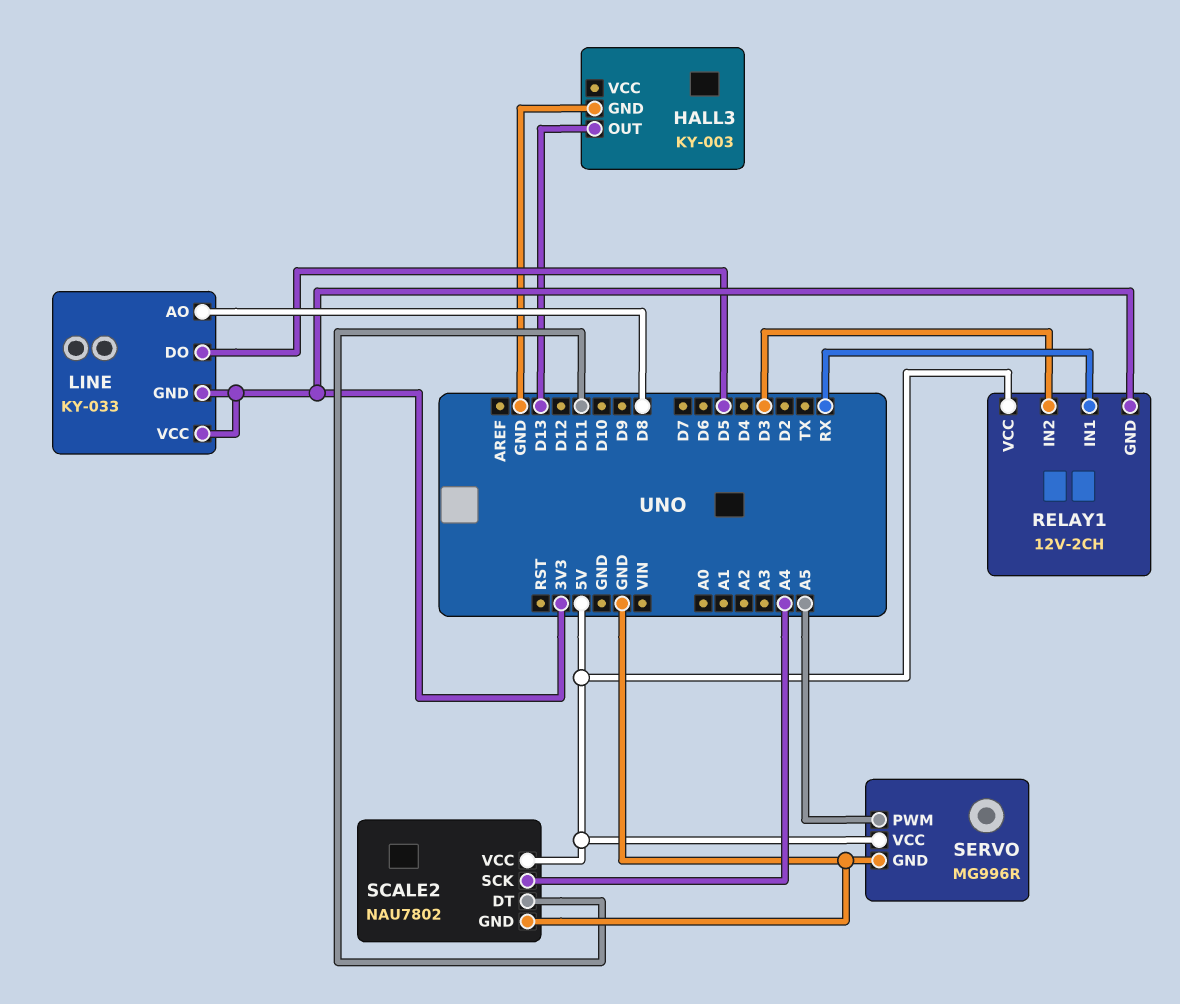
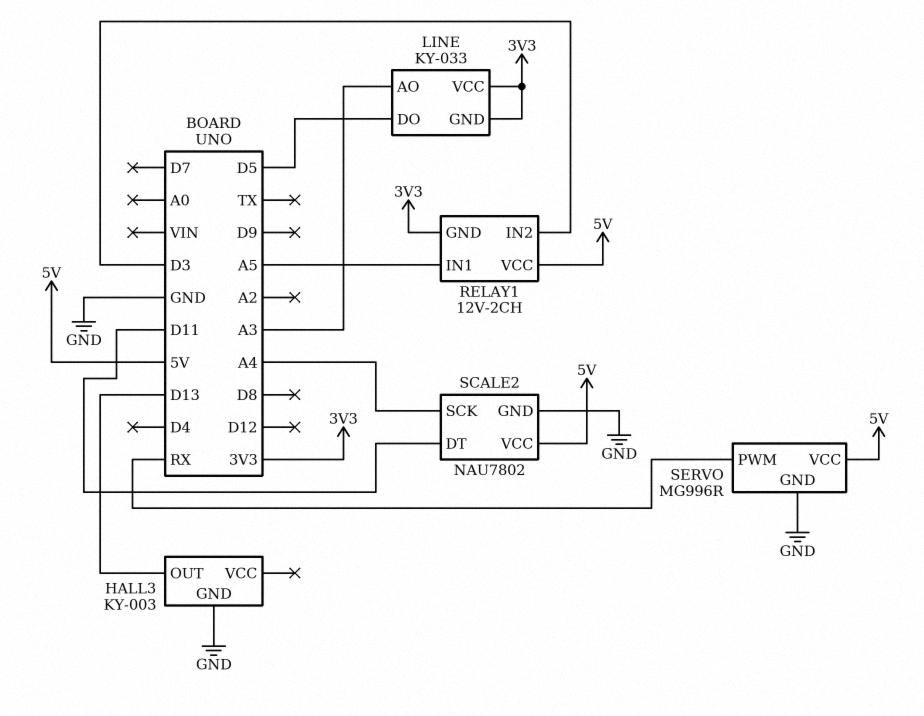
LINE pin AO: D8 -> A3
RELAY1 pin IN1: RX -> A5
SERVO pin PWM: A5 -> RX

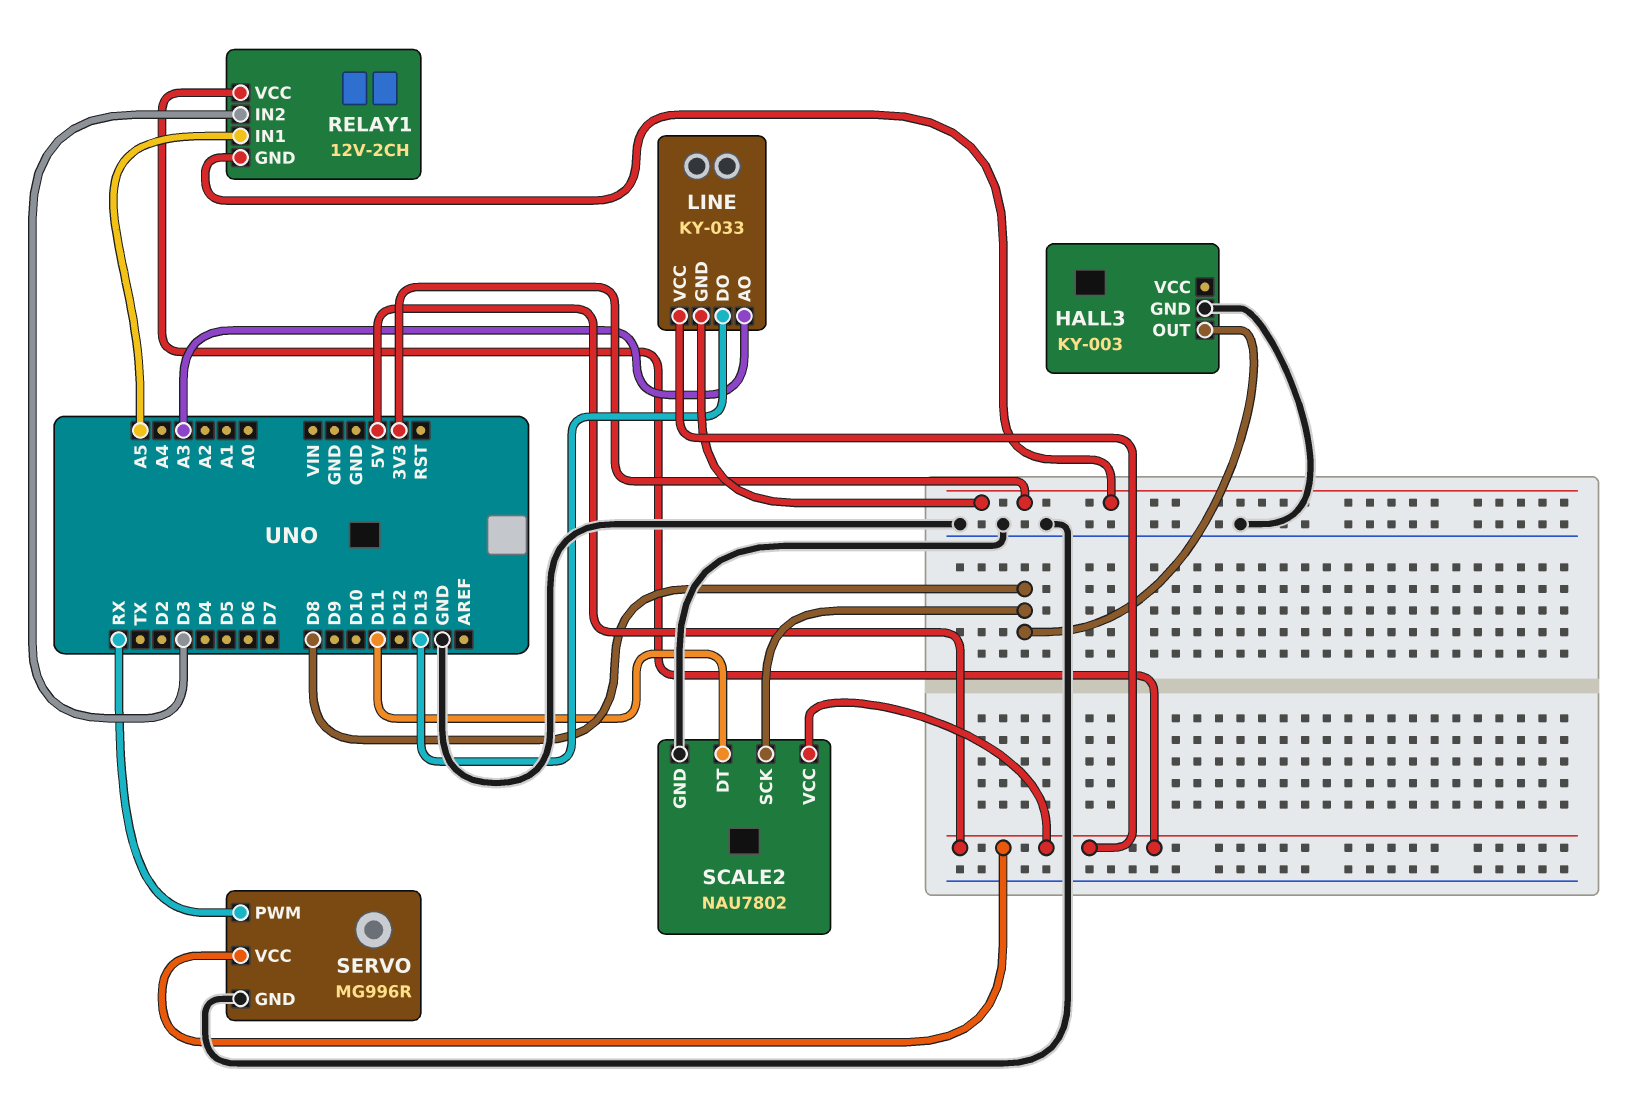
HALL3 pin OUT: D13 -> D8
LINE pin DO: D5 -> D13
LINE pin VCC: 3V3 -> 5V
SCALE2 pin SCK: A4 -> D8

